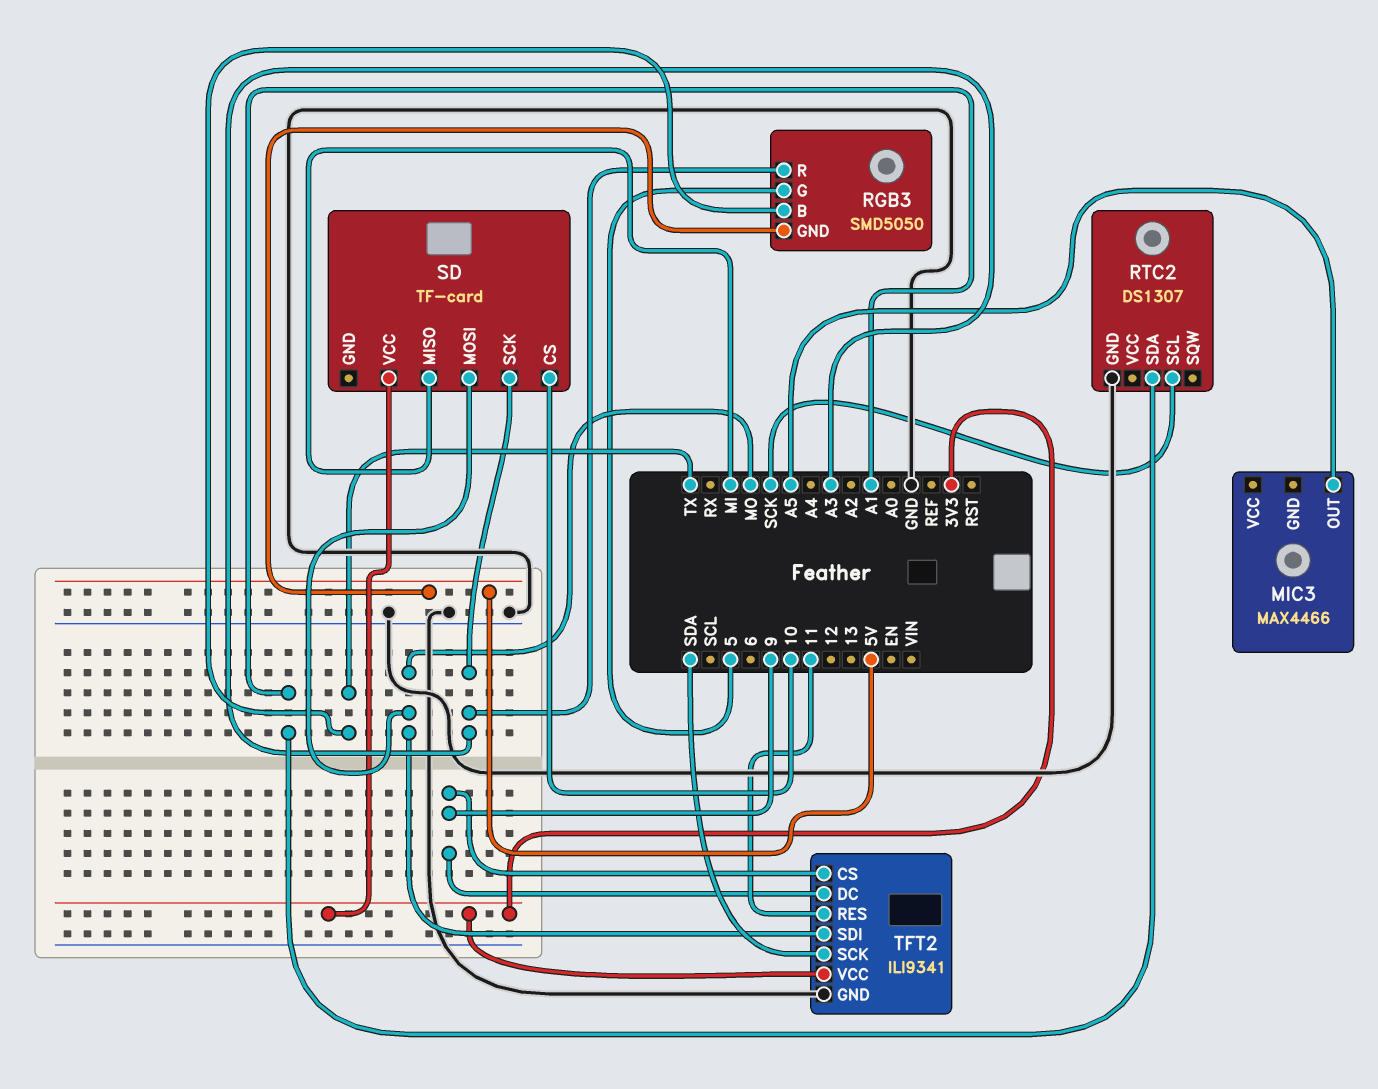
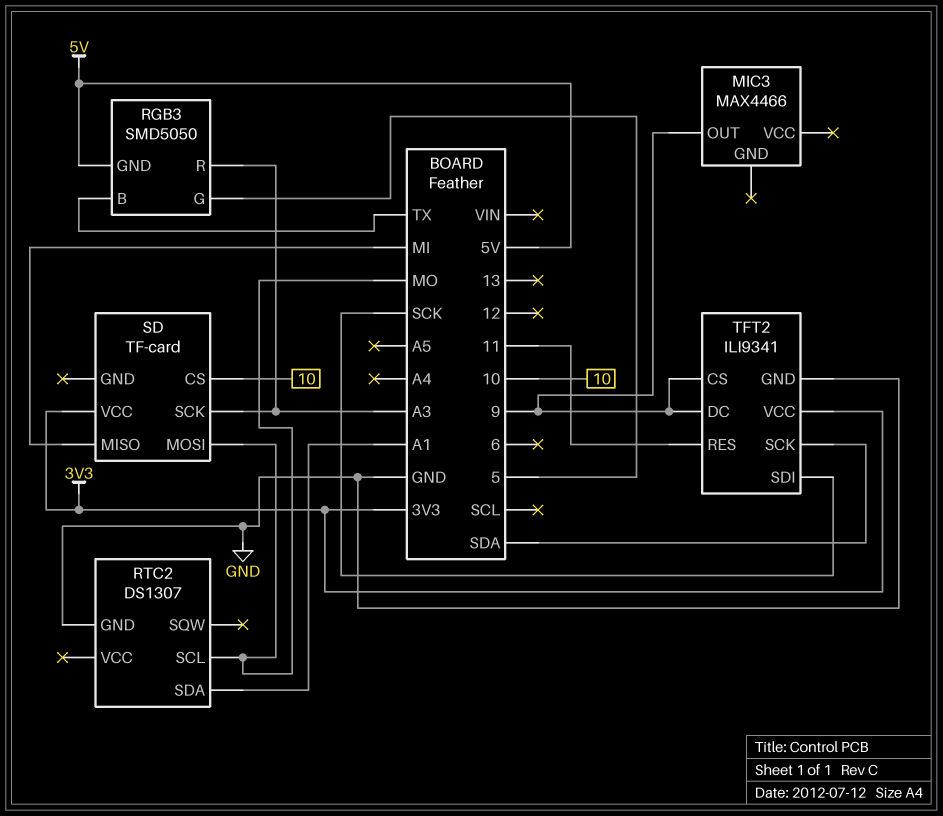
MIC3 pin OUT: A5 -> 9
RTC2 pin SCL: SCK -> MO
TFT2 pin SDI: MO -> SCK

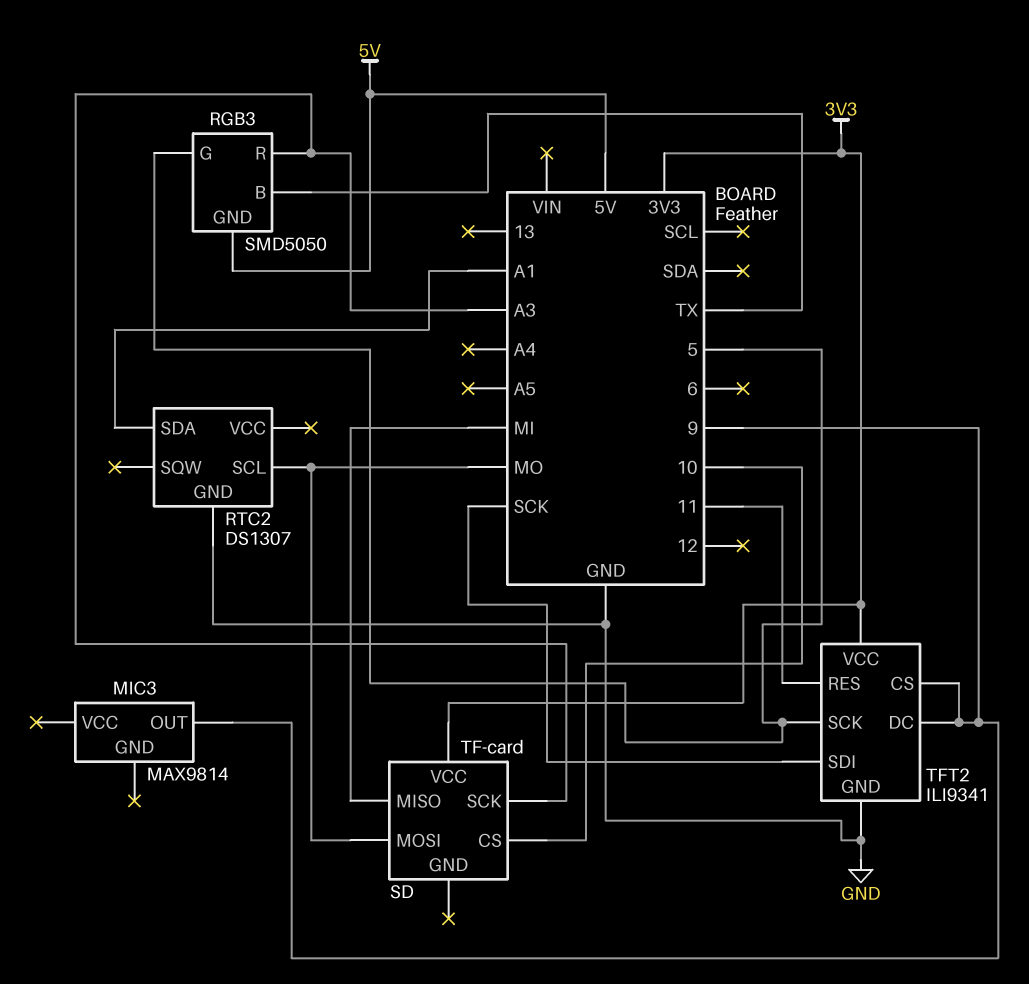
MIC3: MAX4466 -> MAX9814
TFT2 pin SCK: SDA -> 5

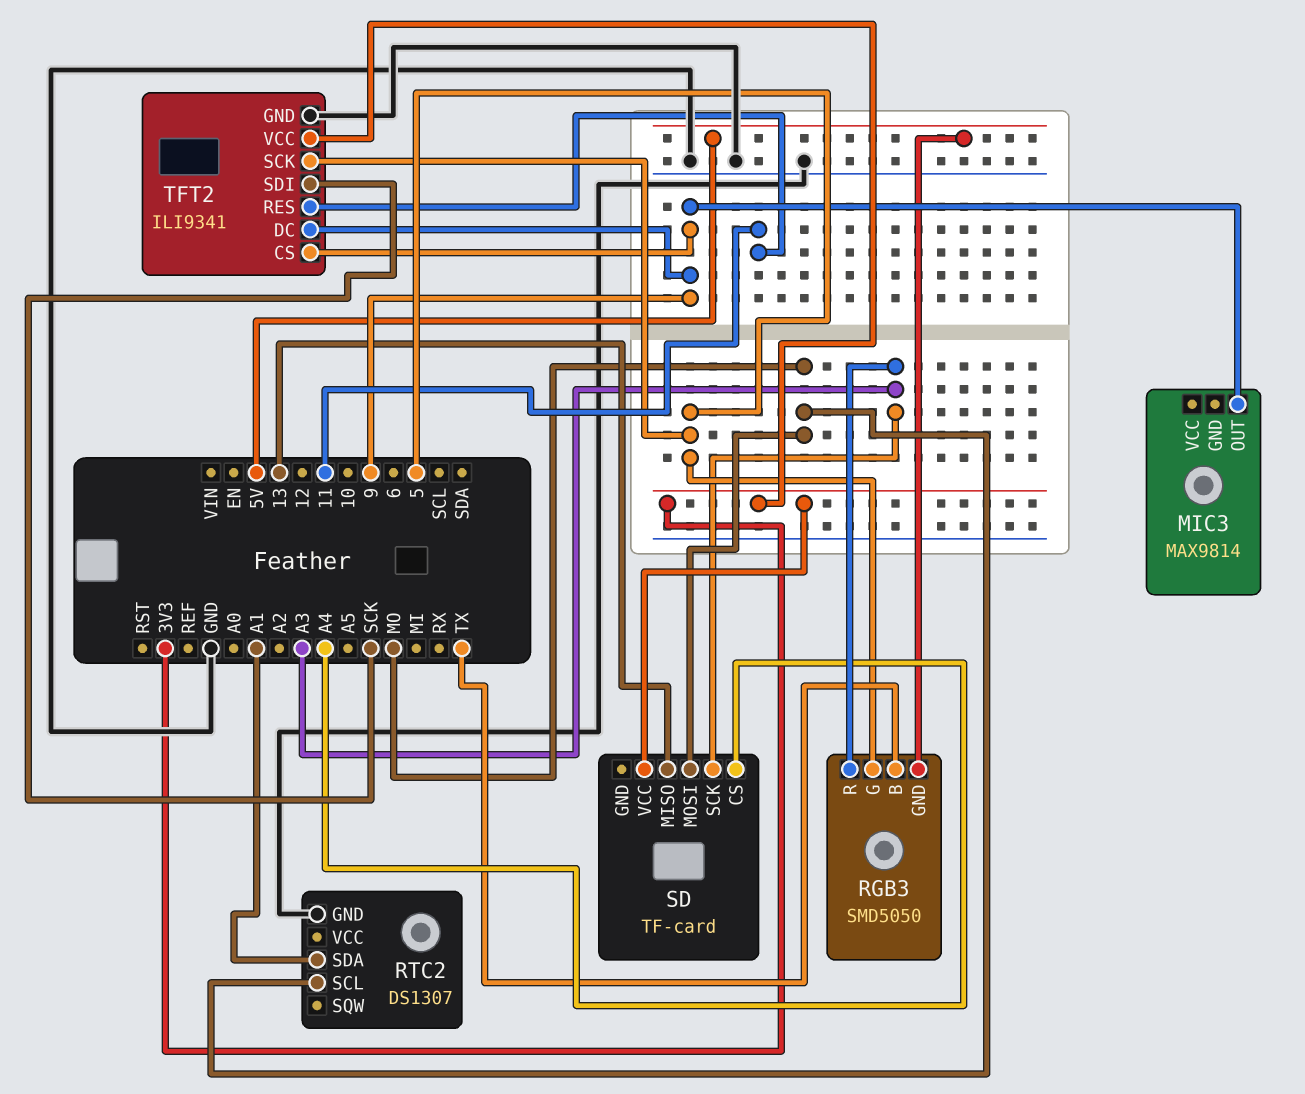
SD pin CS: 10 -> A4
SD pin MISO: MI -> 13

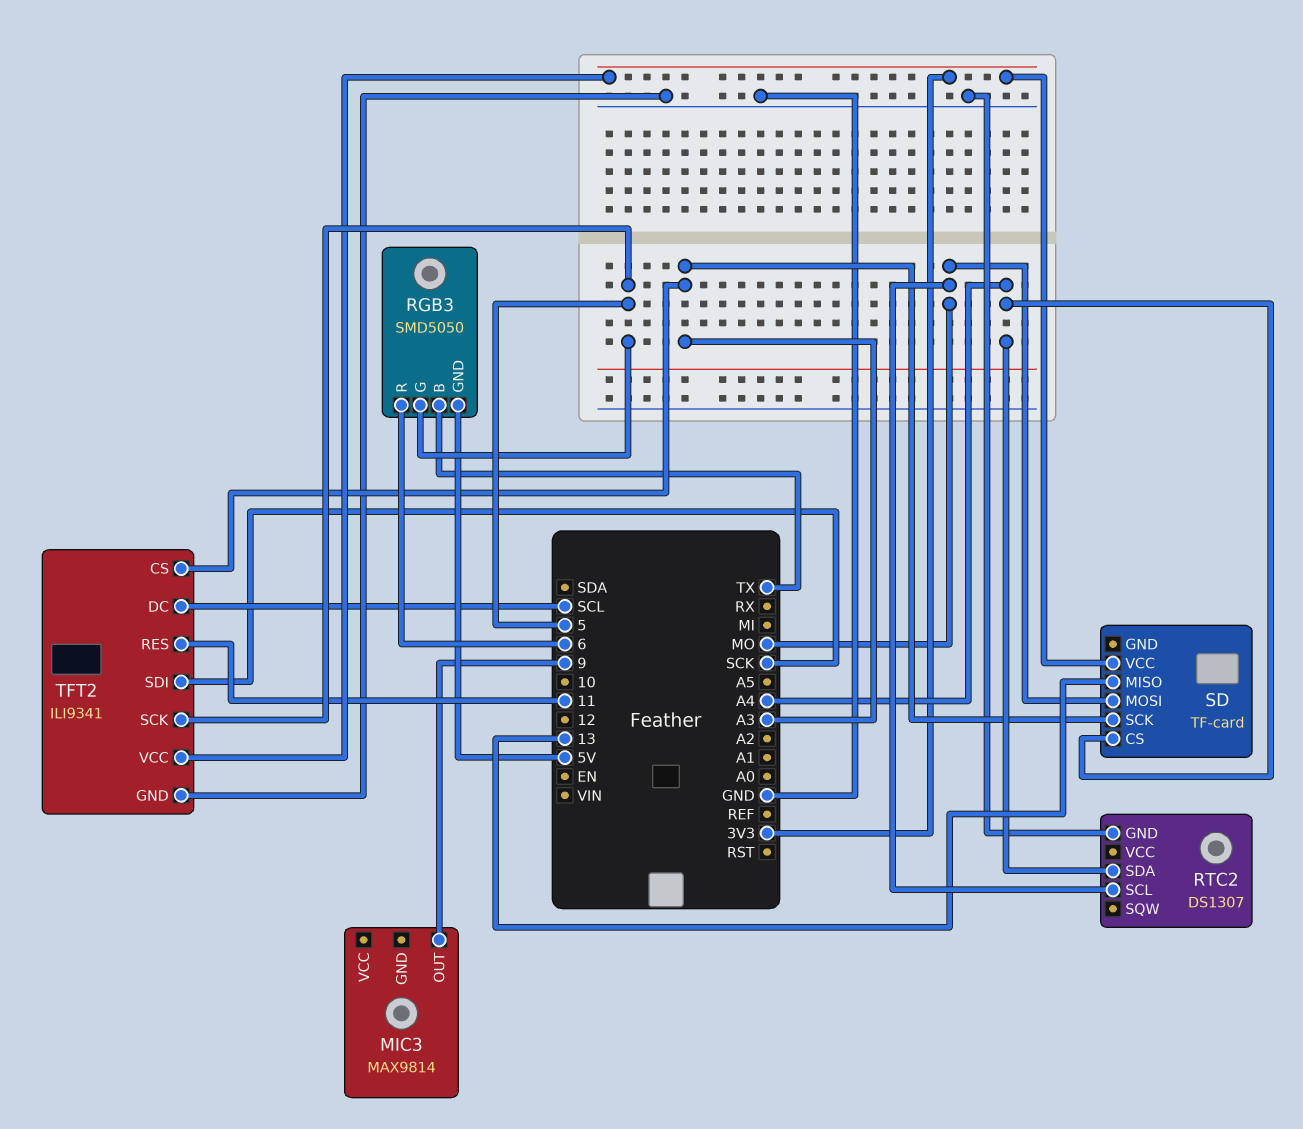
RGB3 pin R: A3 -> 6
RTC2 pin SDA: A1 -> A4
TFT2 pin CS: 9 -> A3
TFT2 pin DC: 9 -> SCL

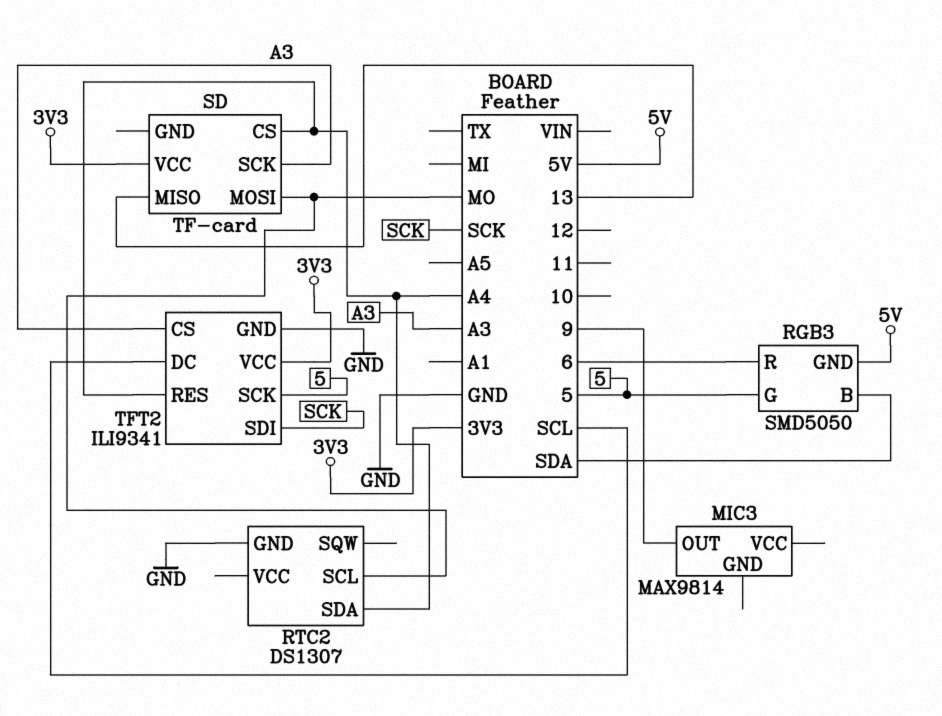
RGB3 pin B: TX -> SDA
TFT2 pin RES: 11 -> A4

